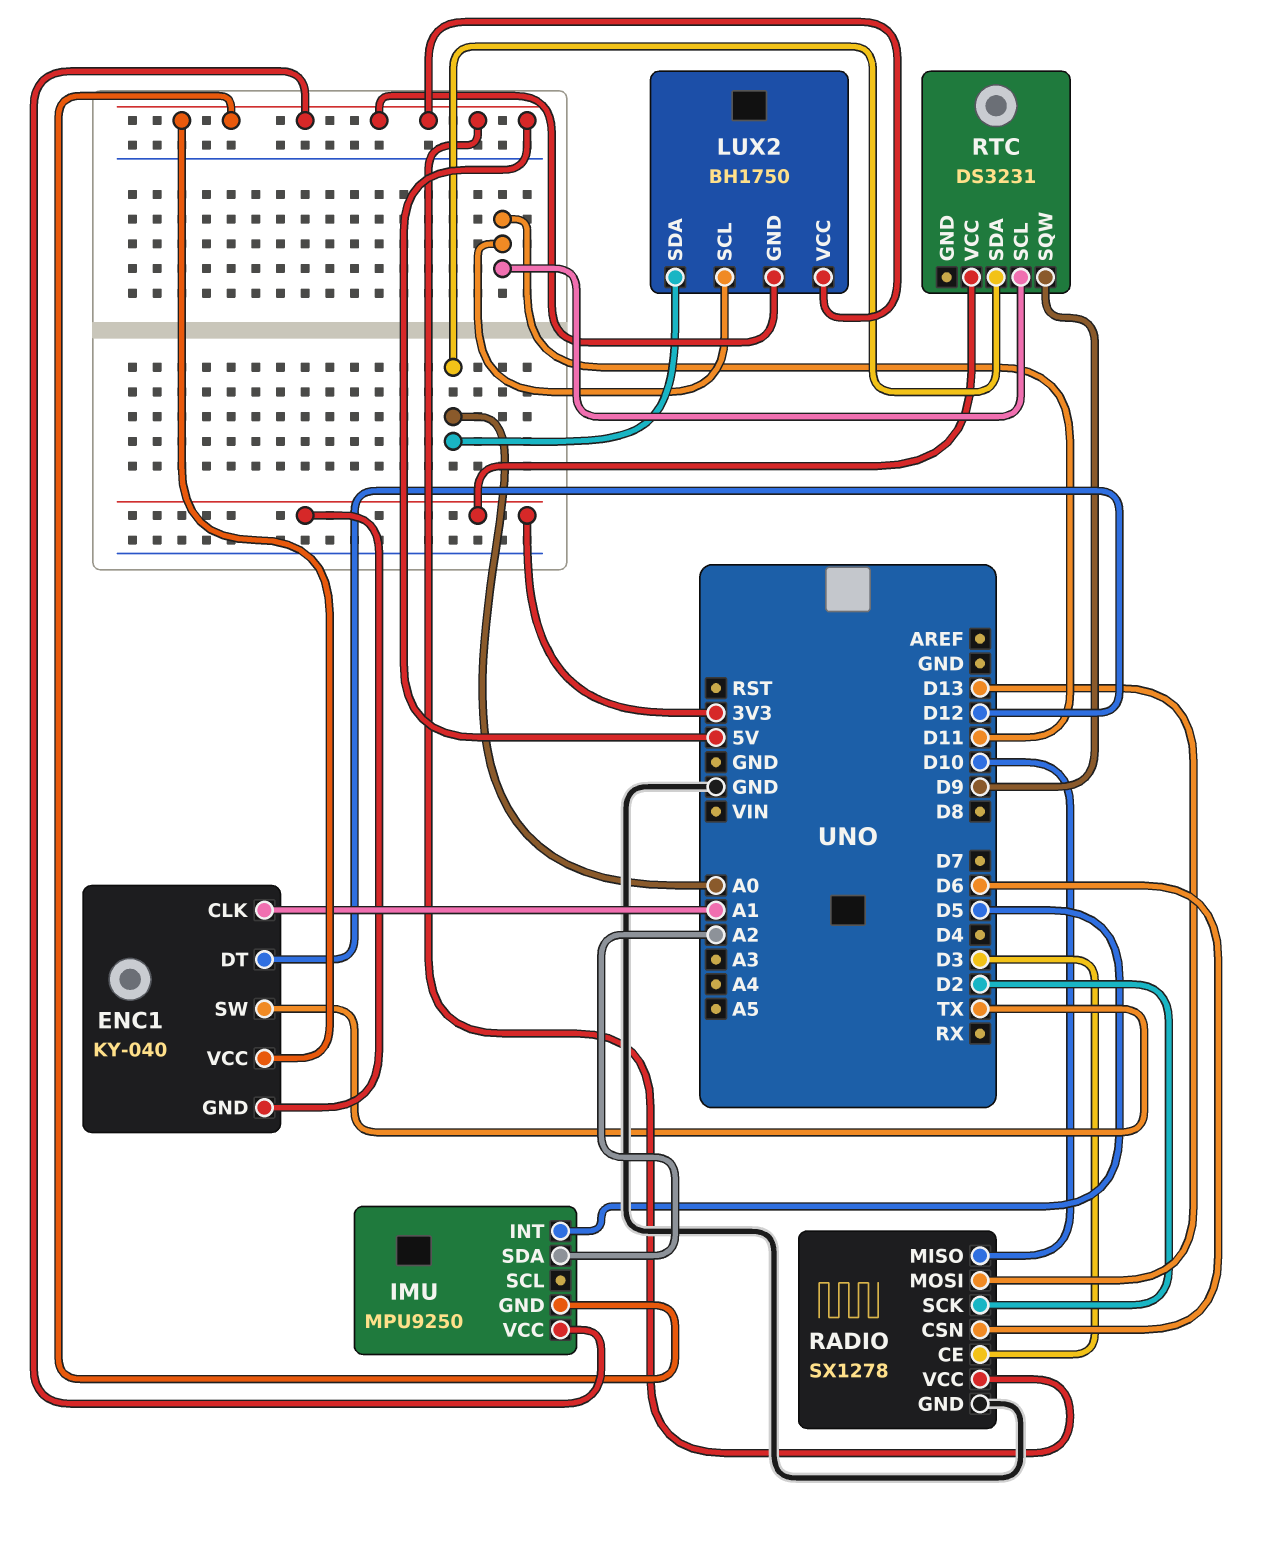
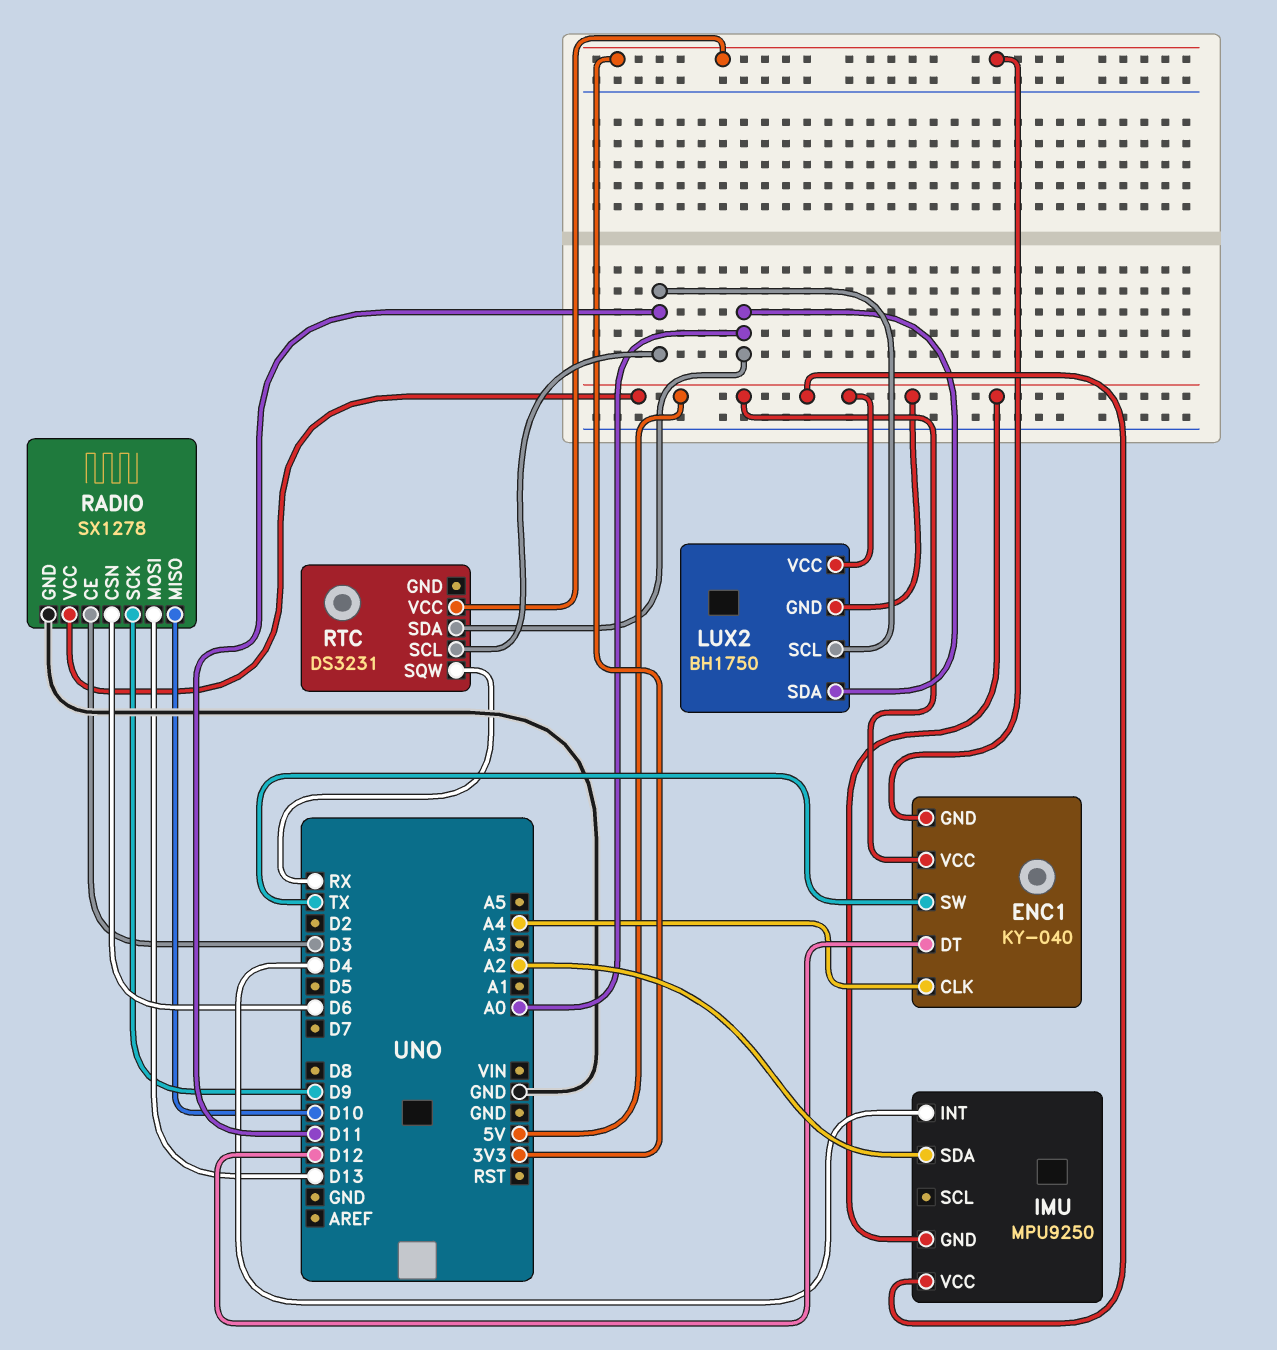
ENC1 pin CLK: A1 -> A4
IMU pin INT: D5 -> D4
RADIO pin SCK: D2 -> D9
RTC pin SQW: D9 -> RX

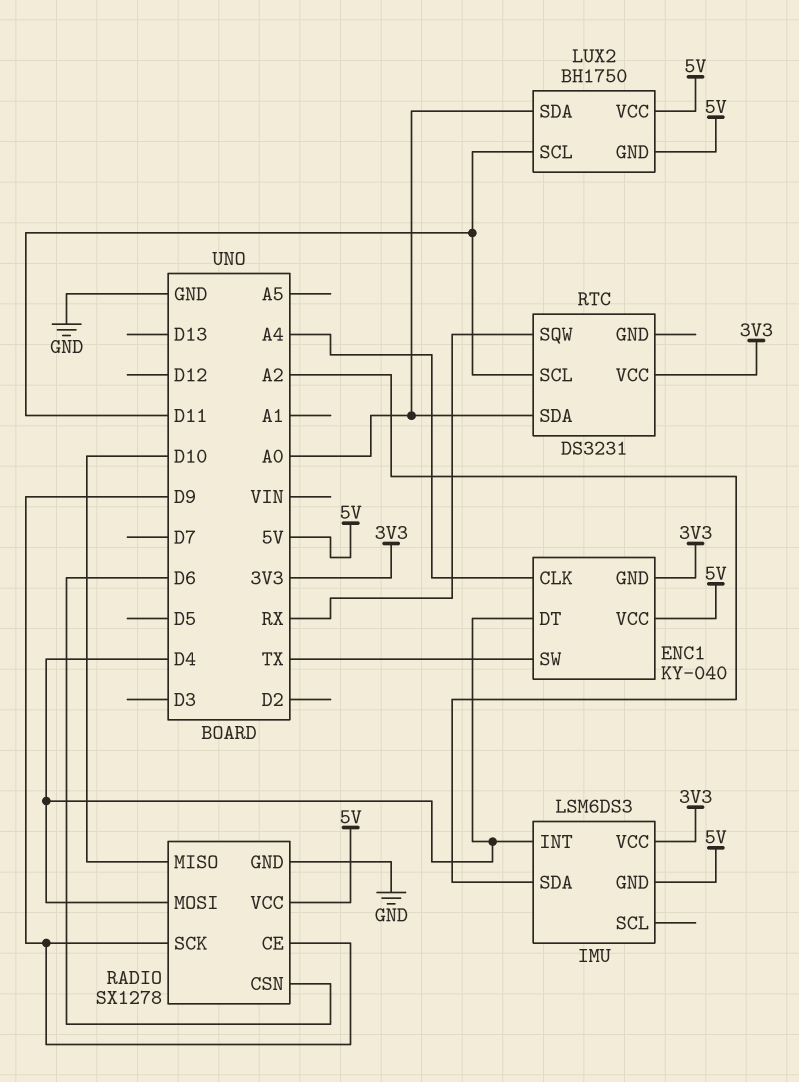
ENC1 pin DT: D12 -> D4
IMU: MPU9250 -> LSM6DS3
IMU pin VCC: 5V -> 3V3
RADIO pin CE: D3 -> D9
RADIO pin MOSI: D13 -> D4

